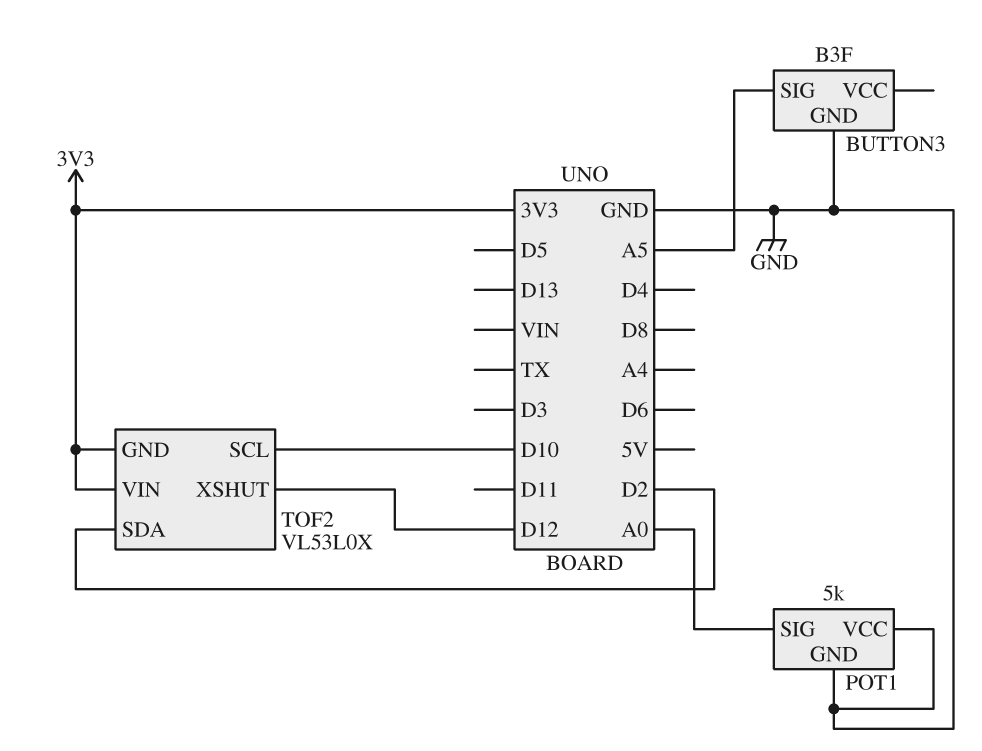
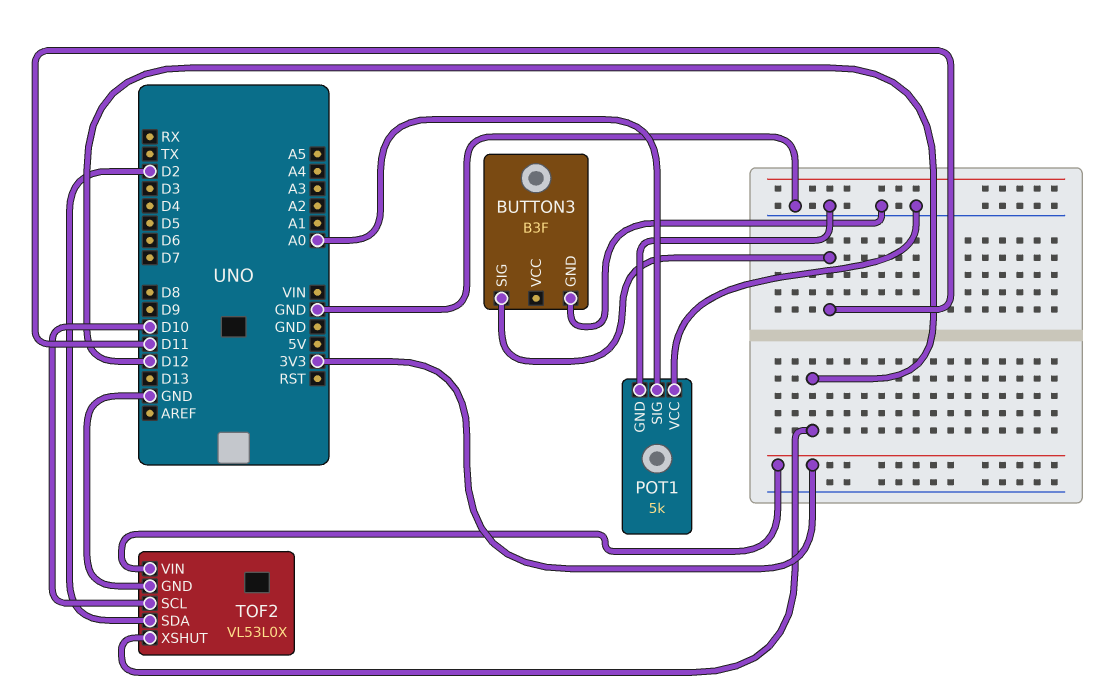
BUTTON3 pin SIG: A5 -> D11
TOF2 pin GND: 3V3 -> GND

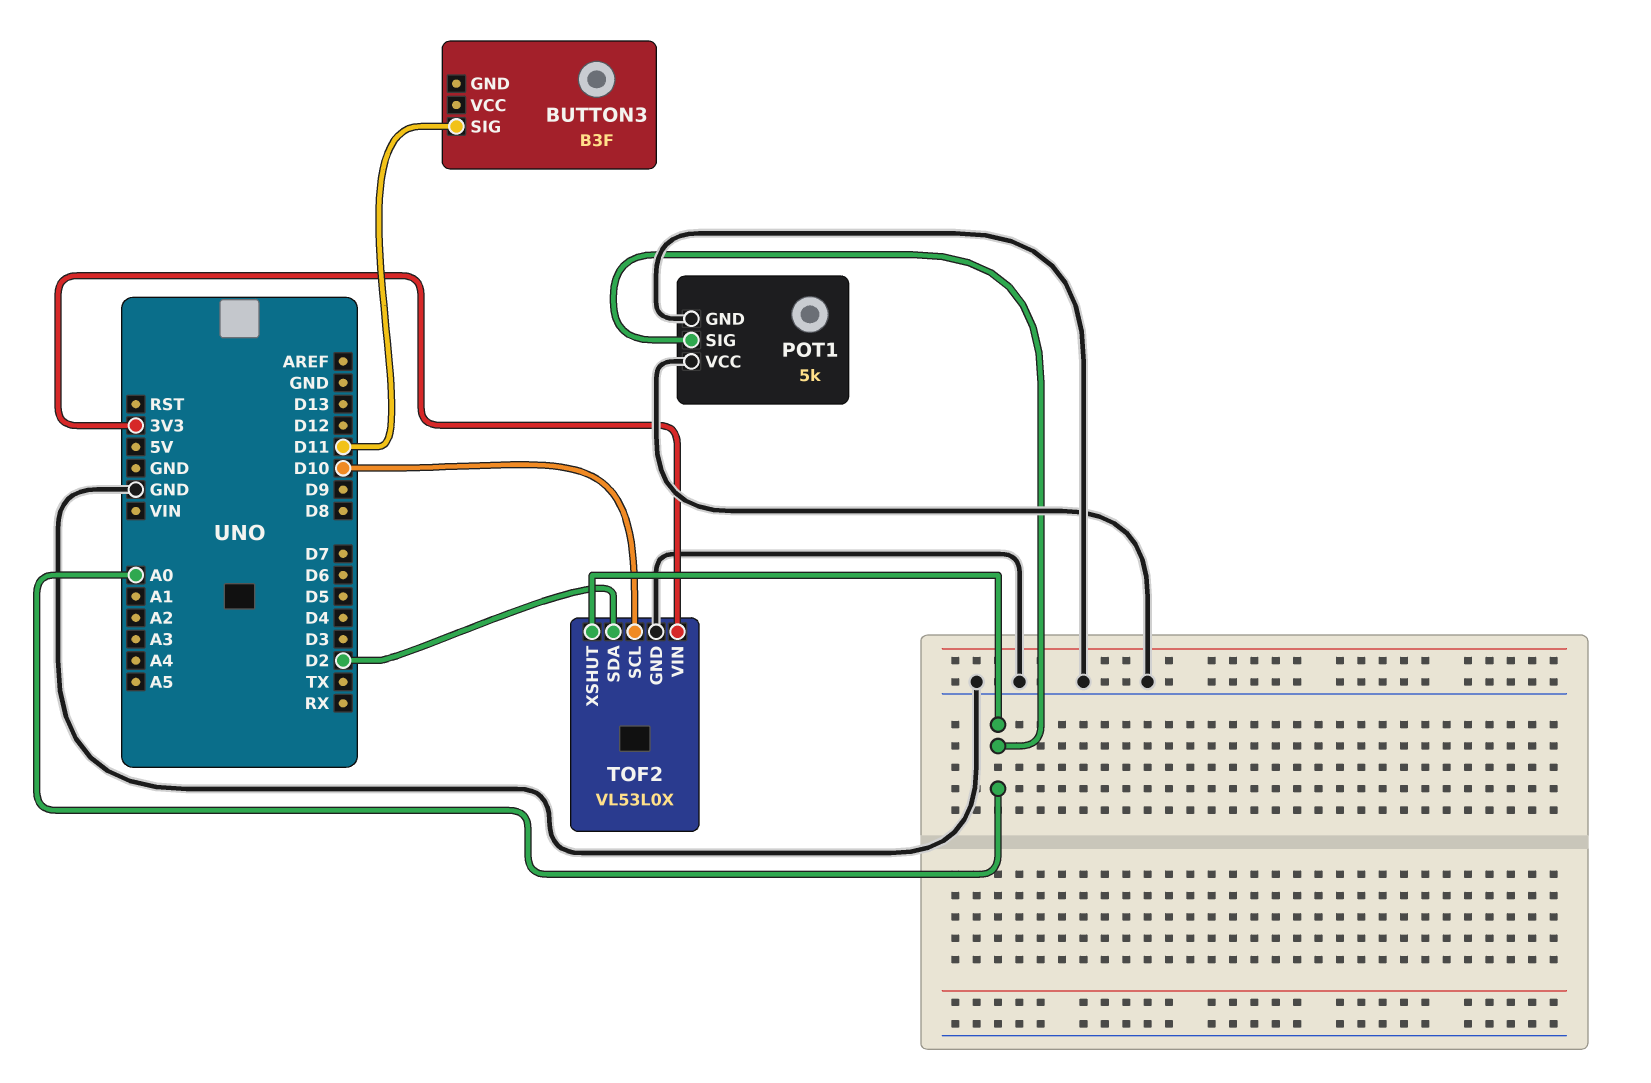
BUTTON3 pin GND: GND -> none
TOF2 pin XSHUT: D12 -> A0

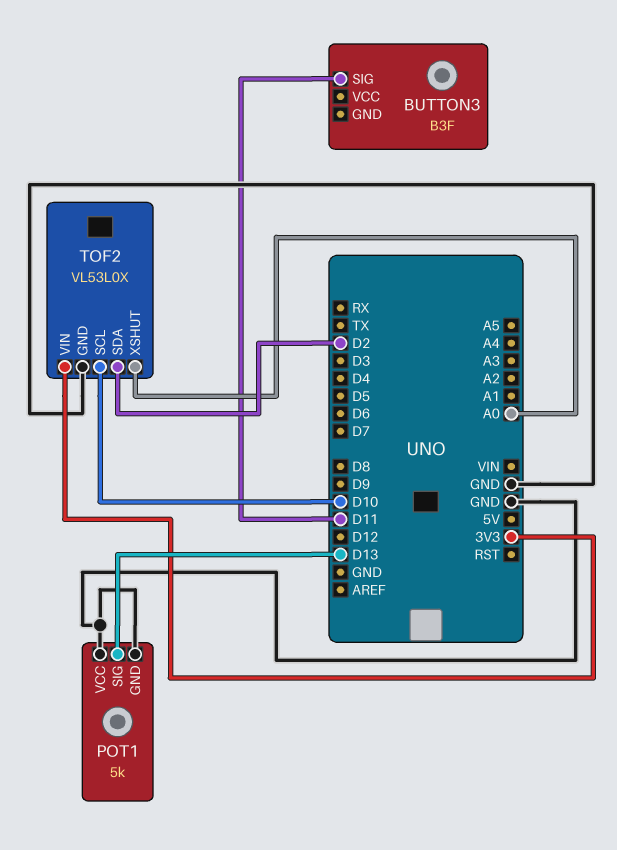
POT1 pin SIG: A0 -> D13

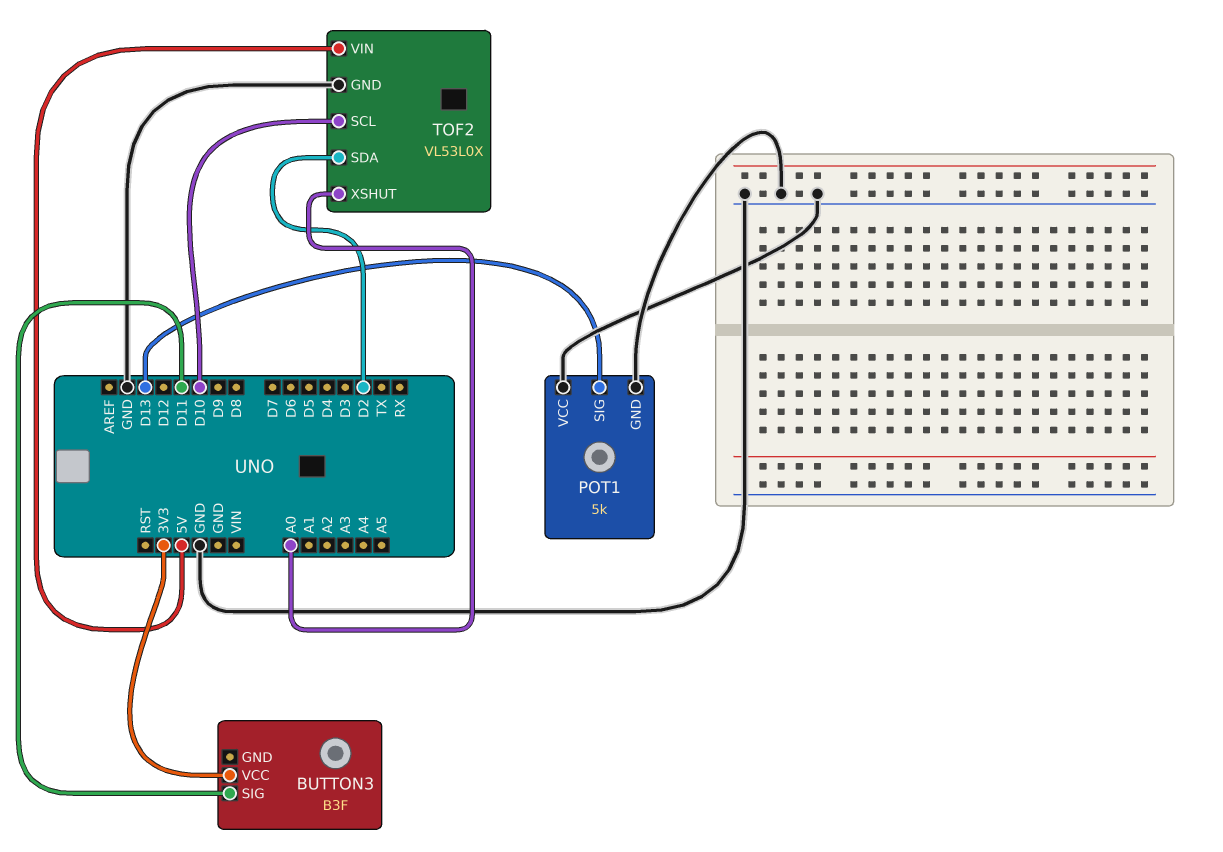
BUTTON3 pin VCC: none -> 3V3
TOF2 pin VIN: 3V3 -> 5V

